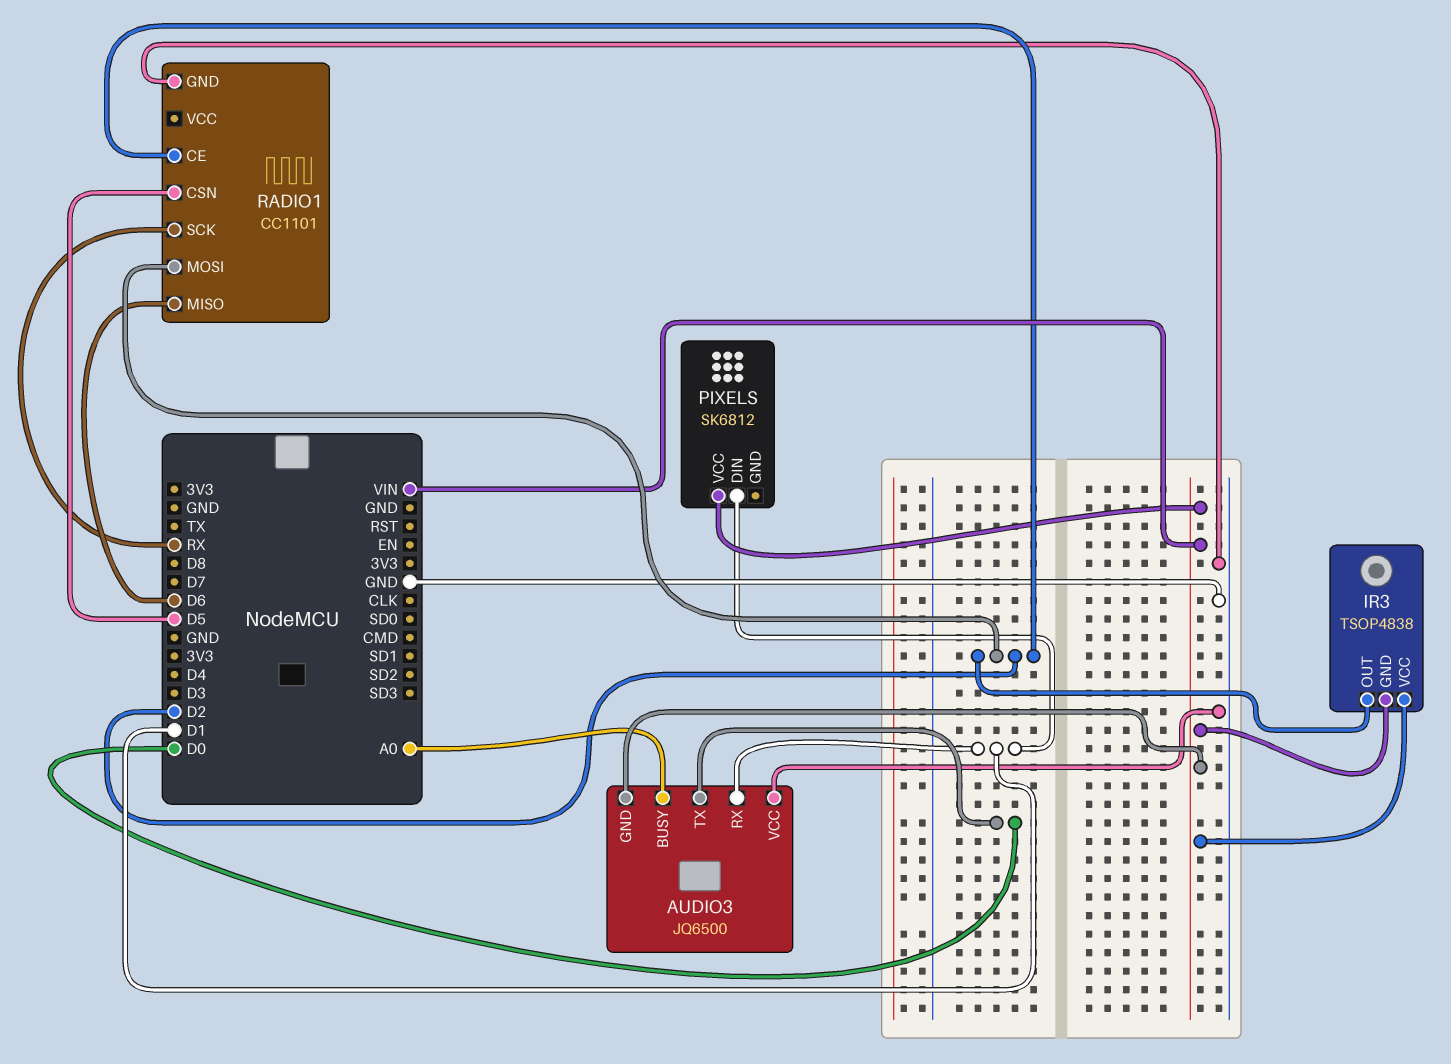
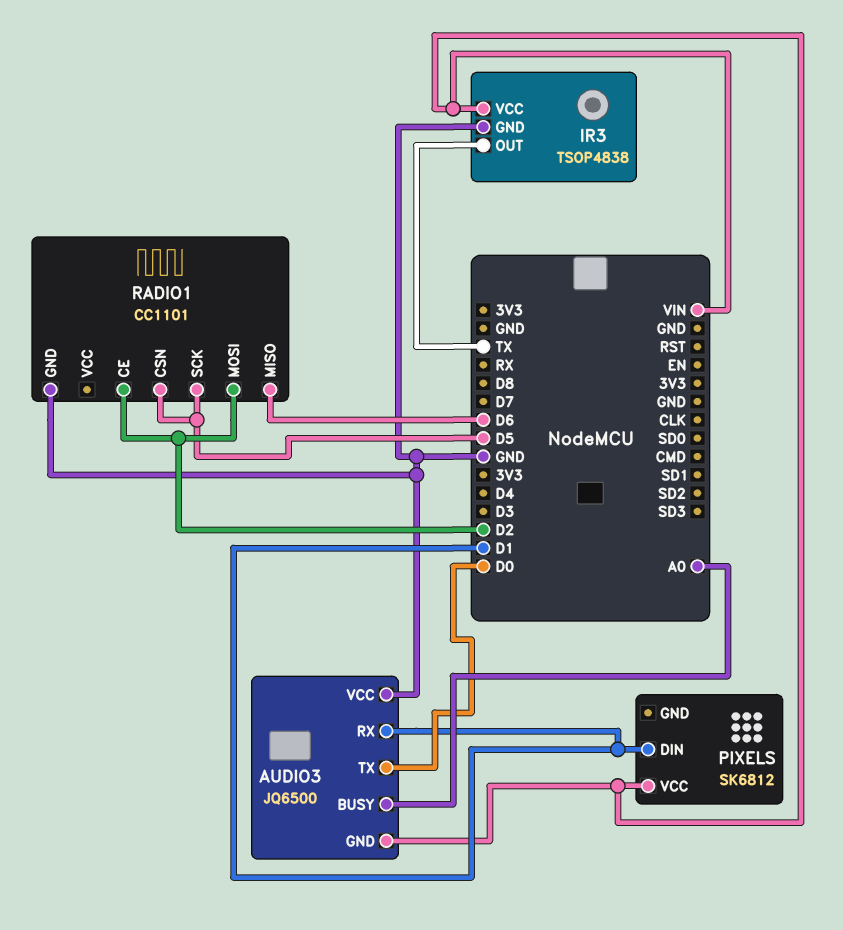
IR3 pin GND: VIN -> GND
IR3 pin OUT: D2 -> TX
RADIO1 pin SCK: RX -> D5

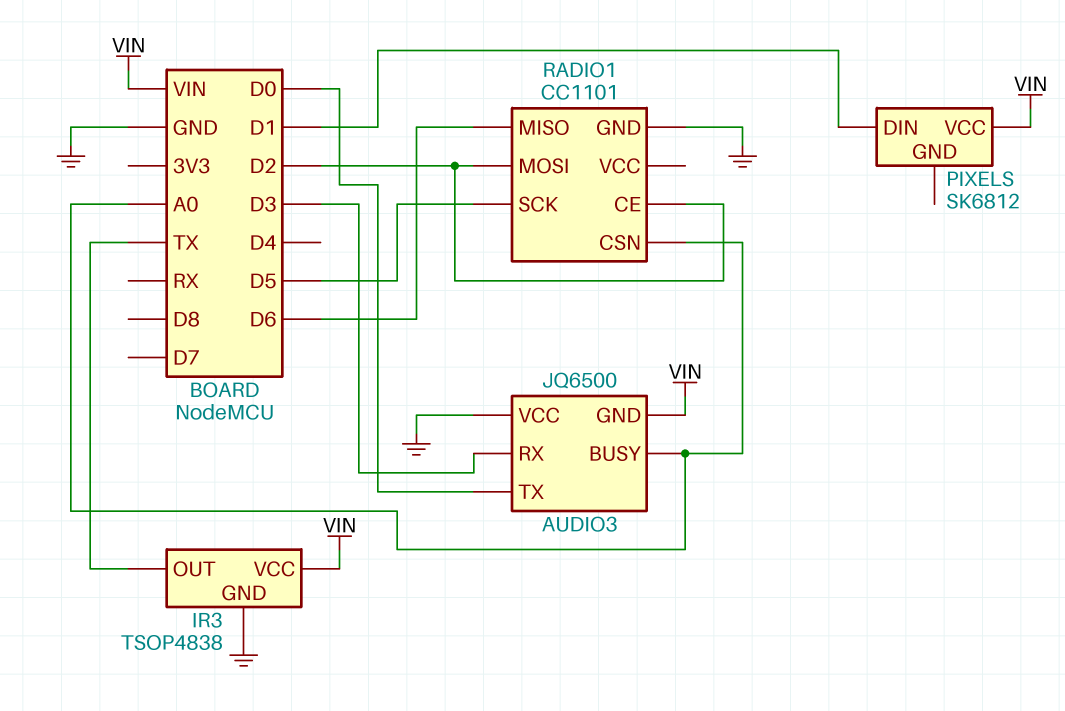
AUDIO3 pin RX: D1 -> D3
RADIO1 pin CSN: D5 -> A0

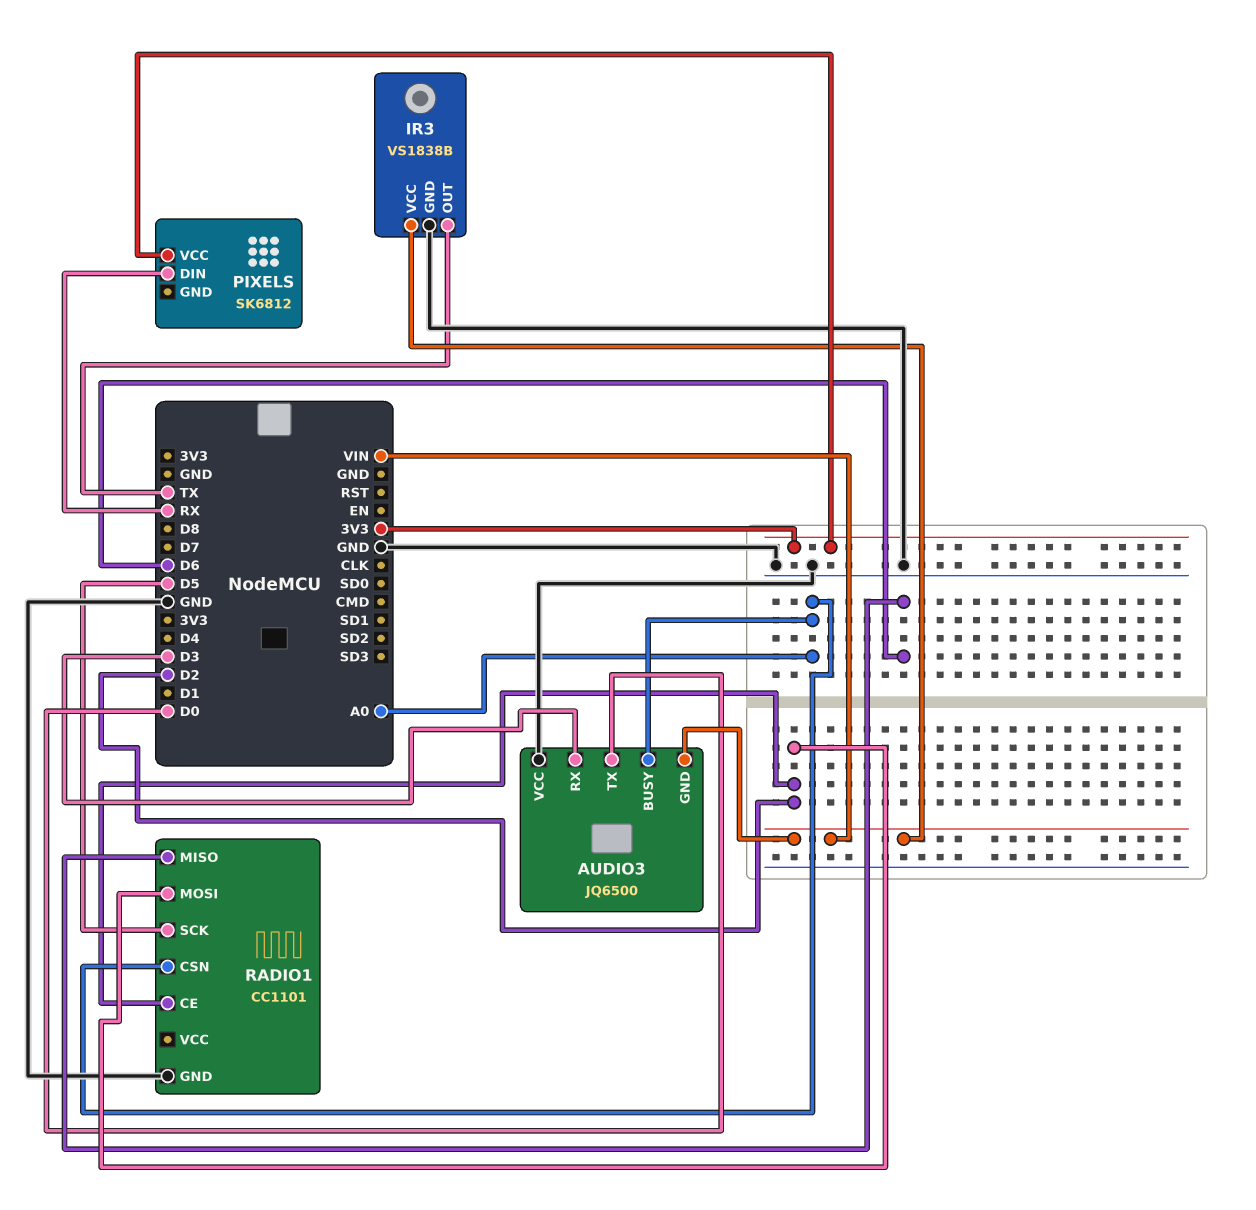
IR3: TSOP4838 -> VS1838B
PIXELS pin DIN: D1 -> RX
PIXELS pin VCC: VIN -> 3V3

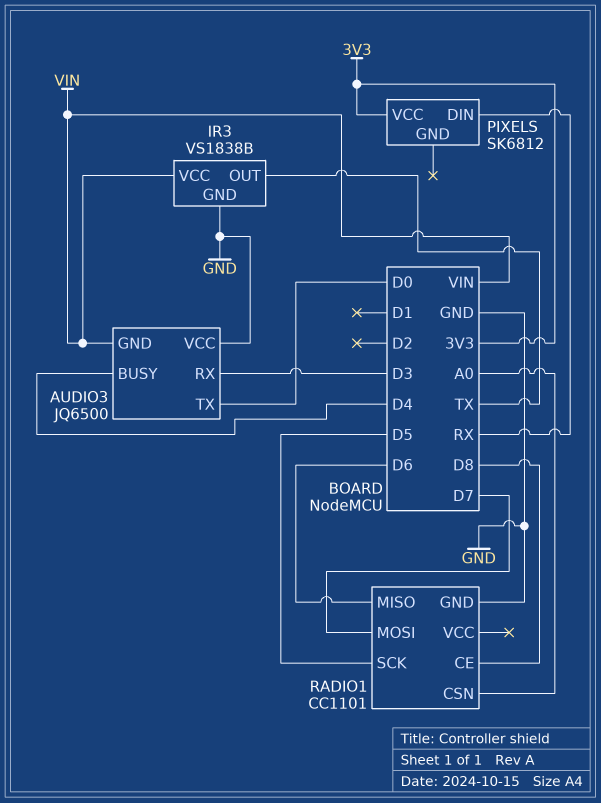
AUDIO3 pin BUSY: A0 -> D4
RADIO1 pin CE: D2 -> D8
RADIO1 pin MOSI: D2 -> D7

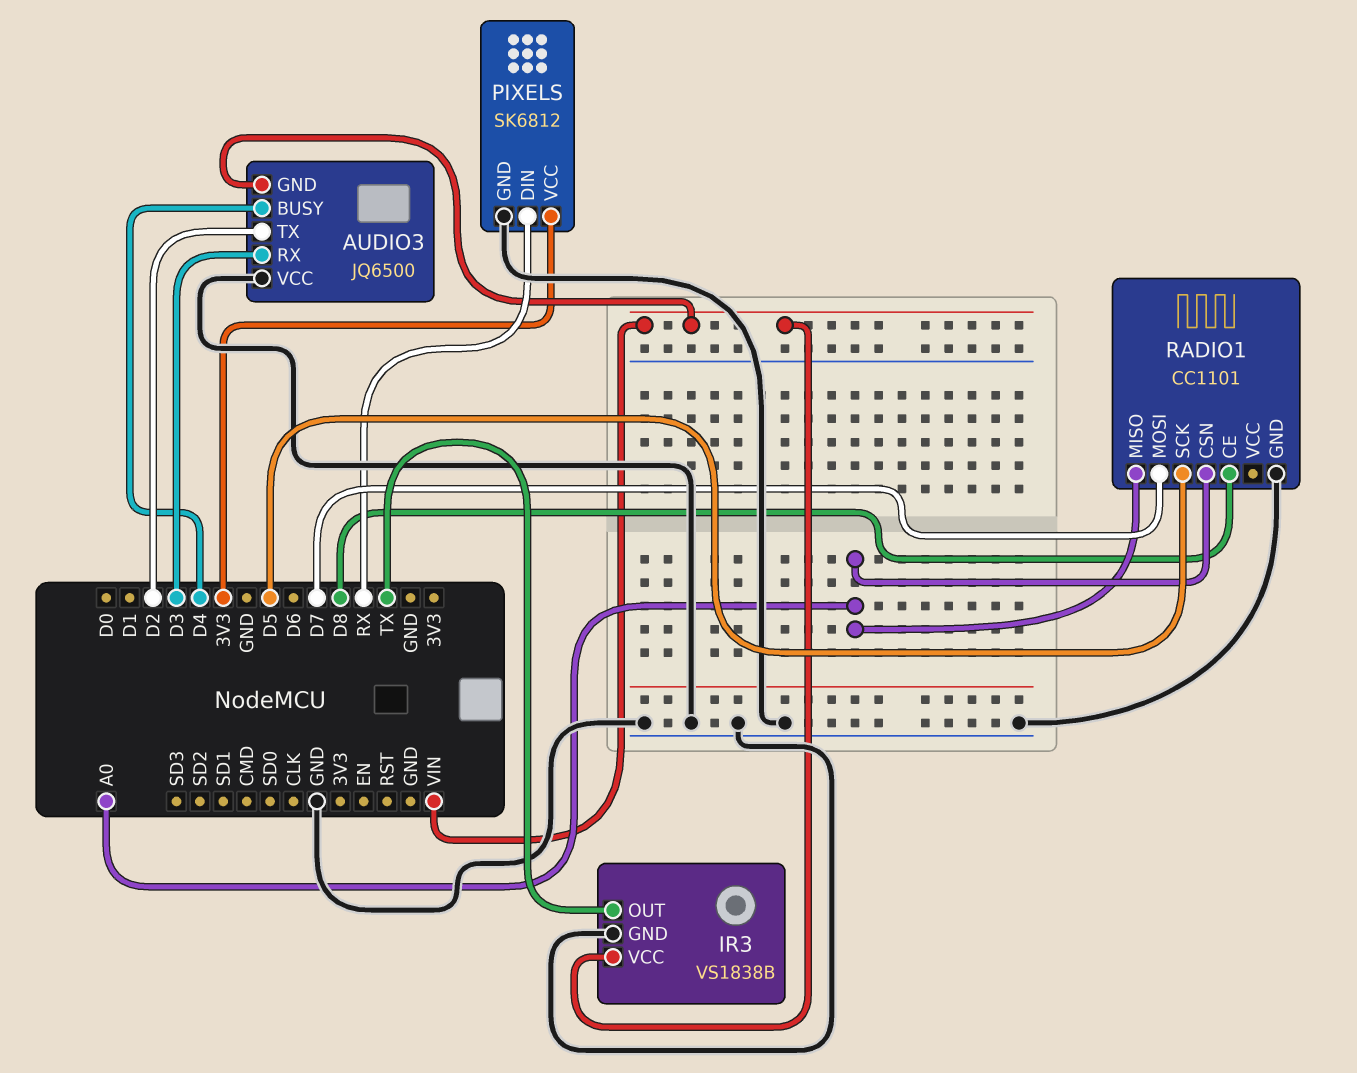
AUDIO3 pin TX: D0 -> D2
PIXELS pin GND: none -> GND
RADIO1 pin MISO: D6 -> A0

